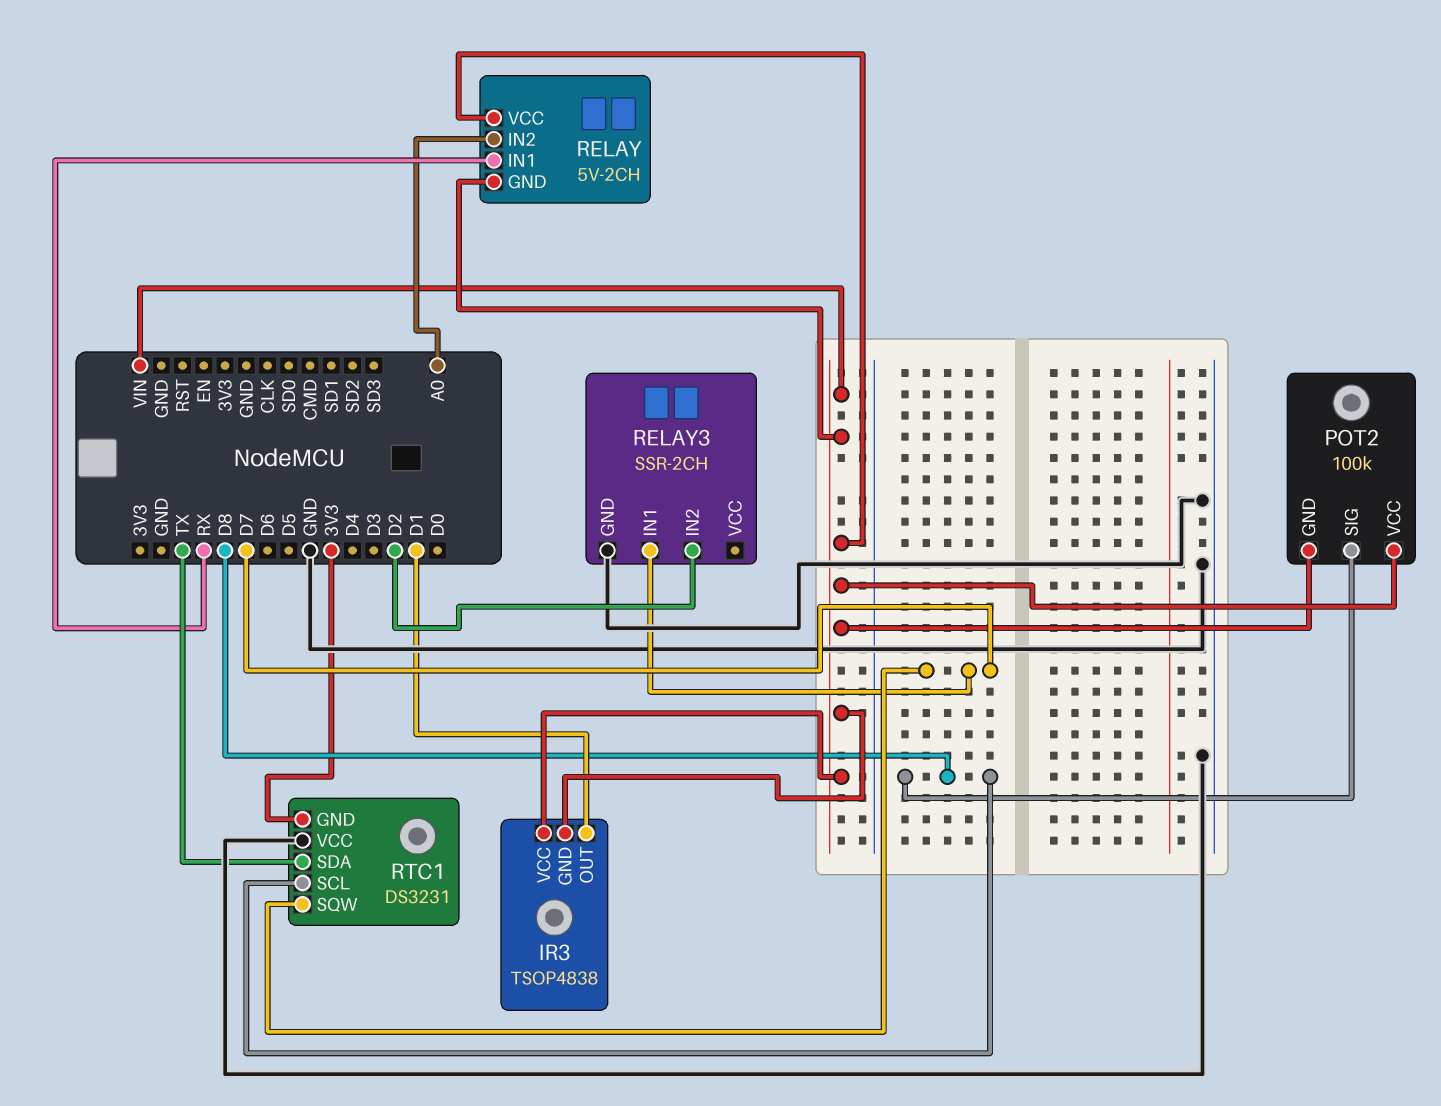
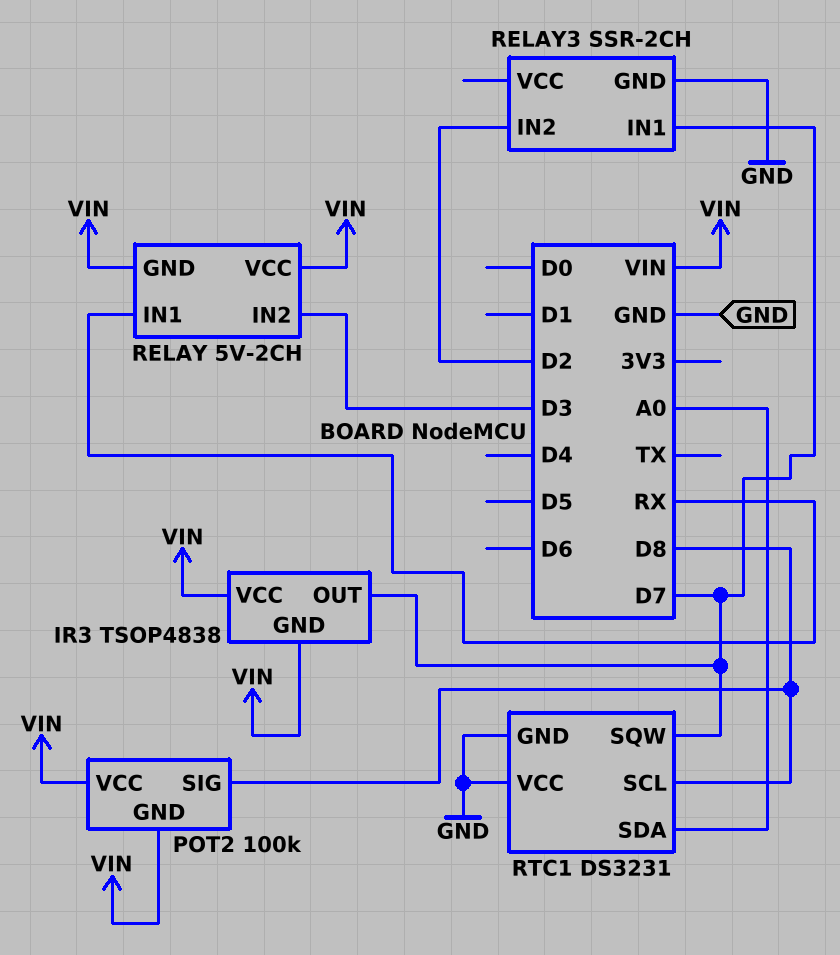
IR3 pin OUT: D1 -> D7
RELAY pin IN2: A0 -> D3
RTC1 pin GND: 3V3 -> GND
RTC1 pin SDA: TX -> A0

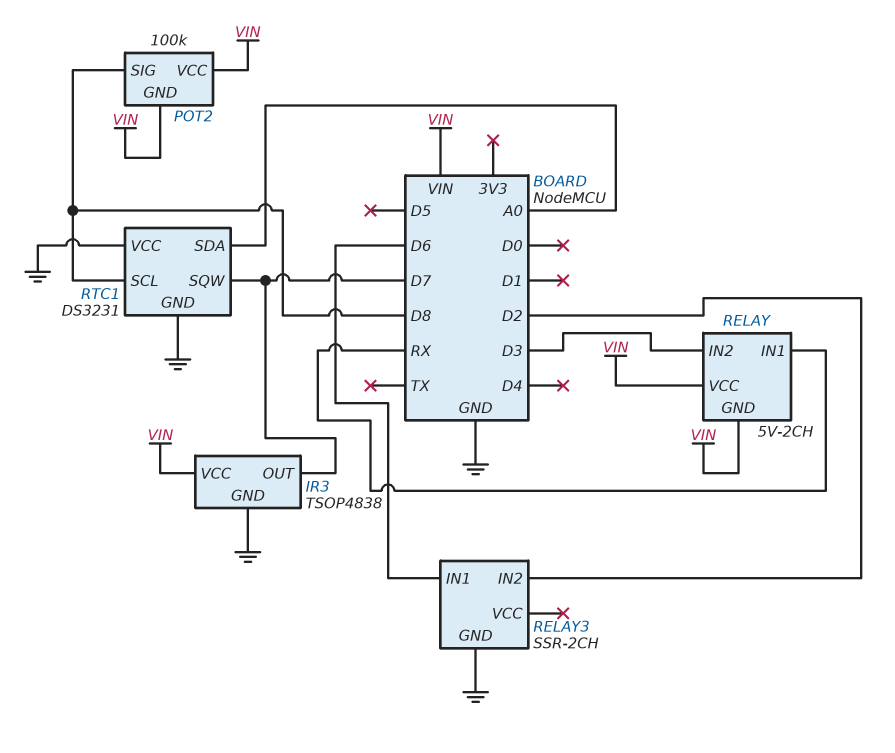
IR3 pin GND: VIN -> GND
RELAY3 pin IN1: D7 -> D6

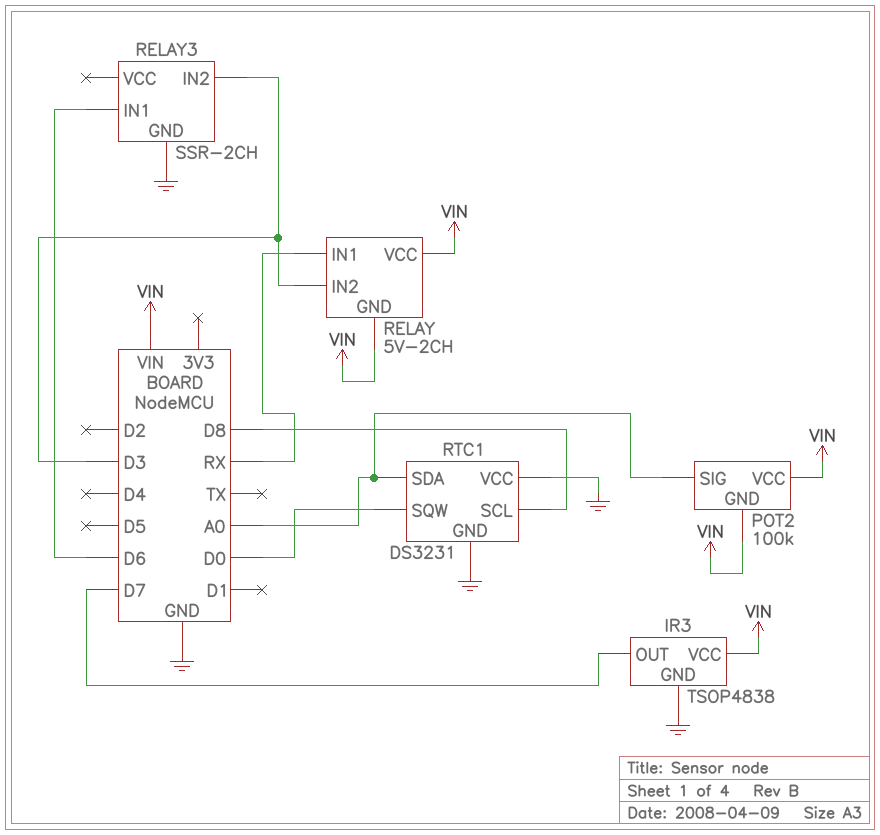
POT2 pin SIG: D8 -> A0
RELAY3 pin IN2: D2 -> D3
RTC1 pin SQW: D7 -> D0

